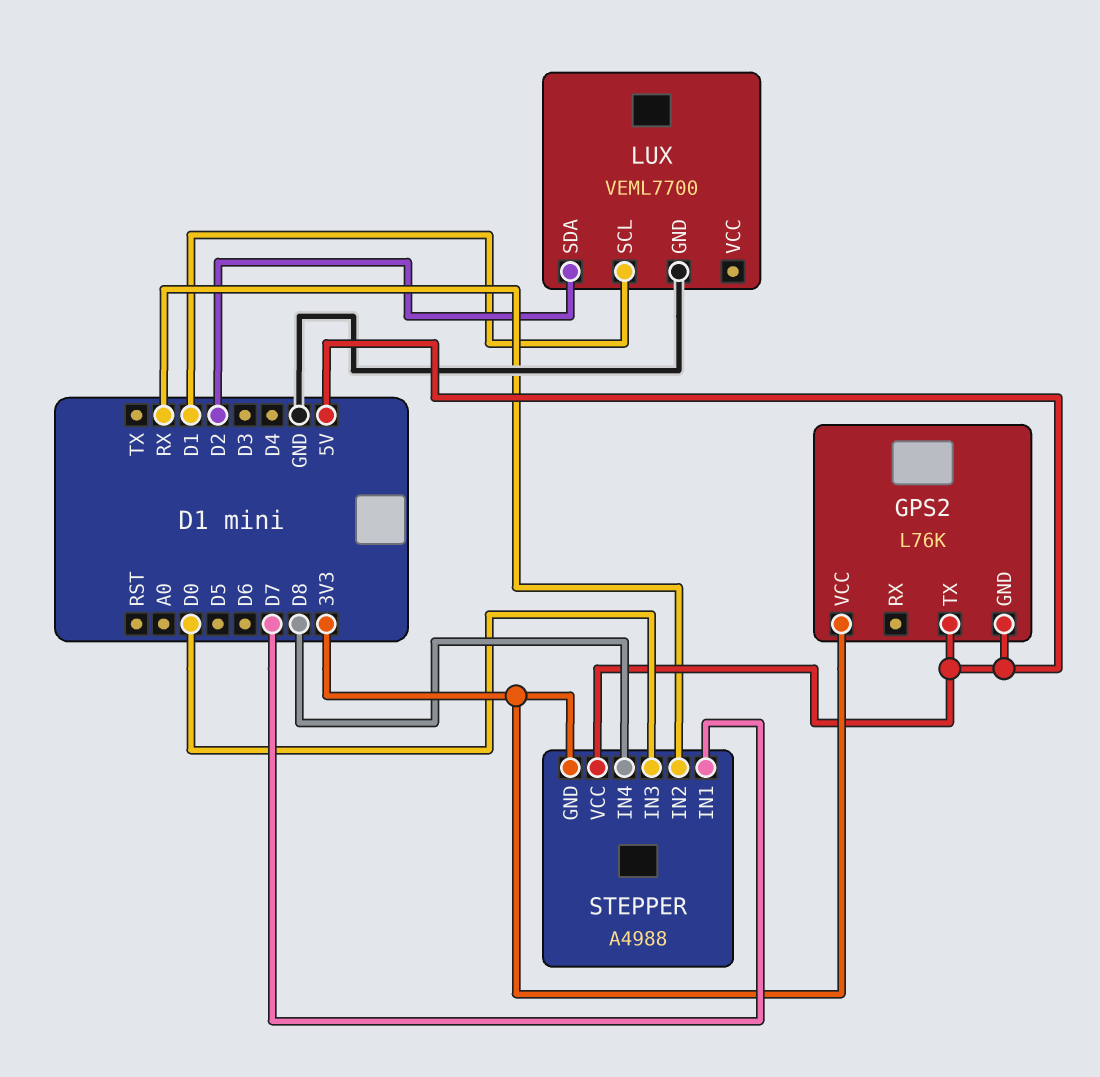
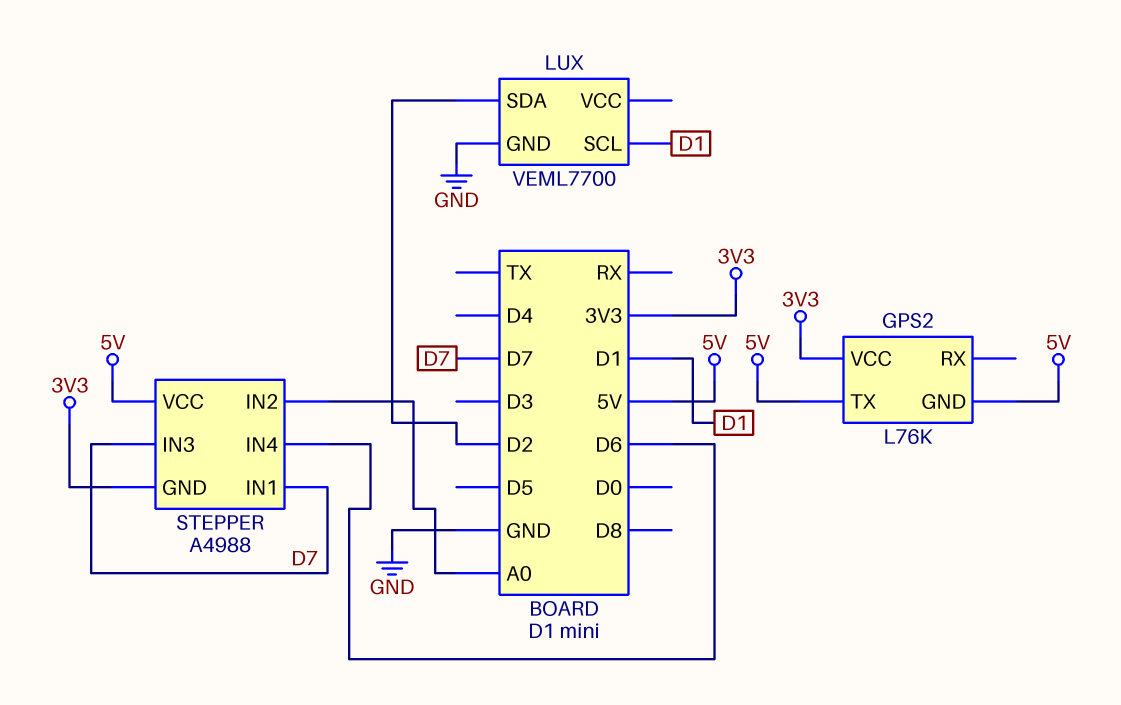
STEPPER pin IN2: RX -> A0
STEPPER pin IN3: D0 -> D7
STEPPER pin IN4: D8 -> D6

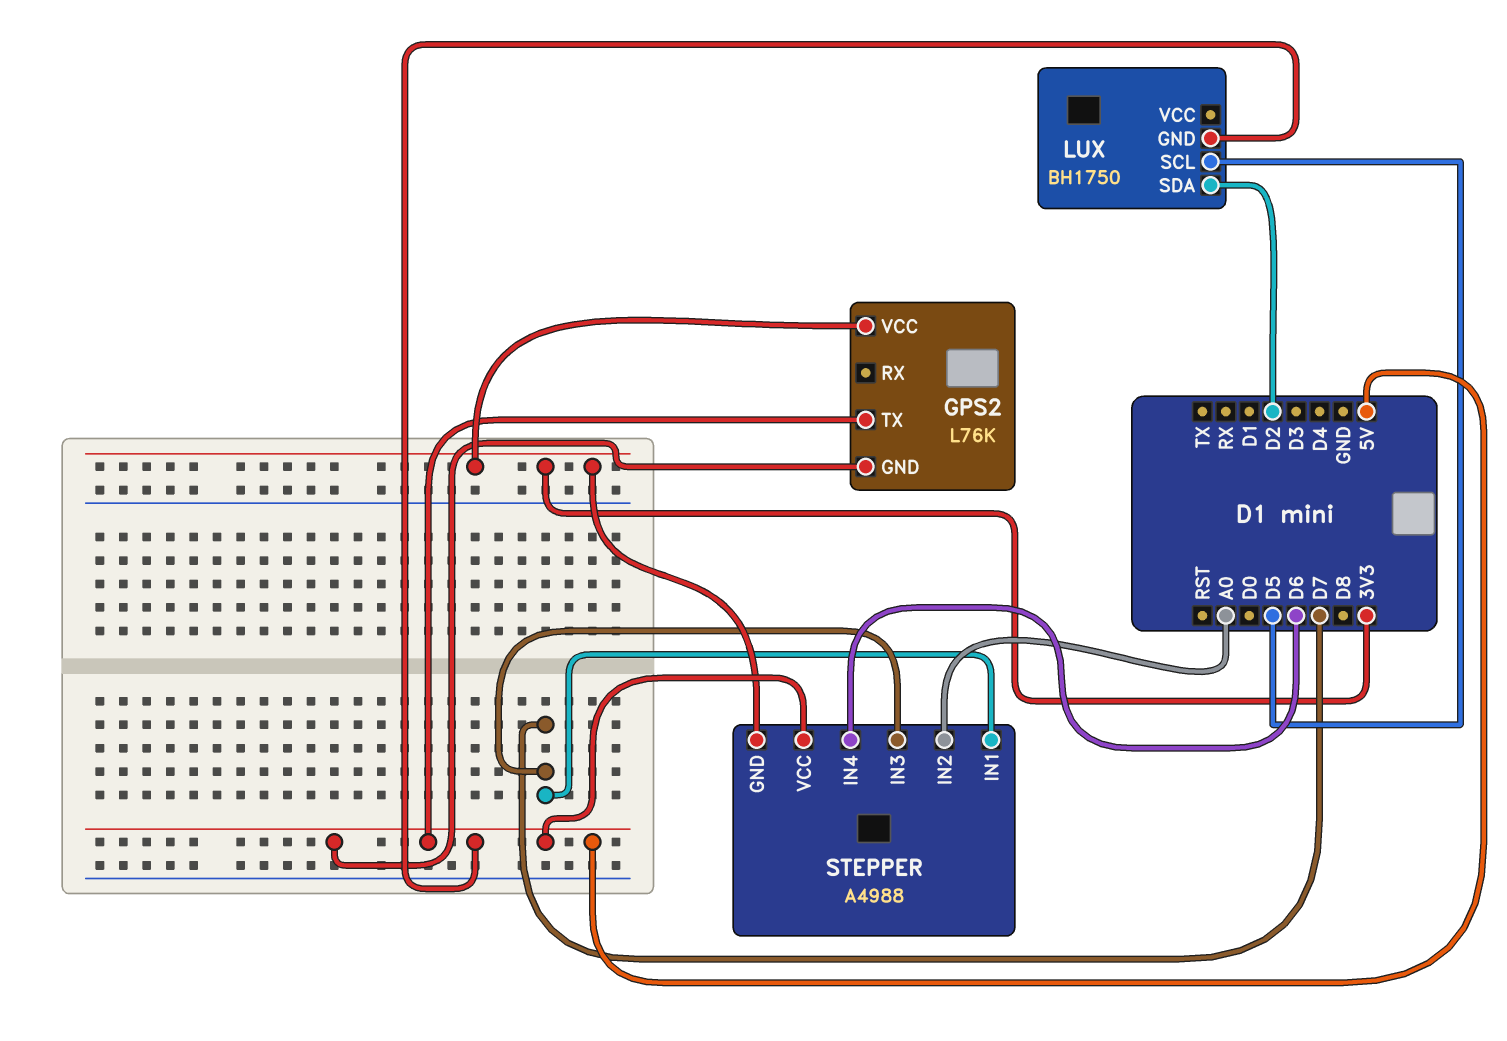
LUX: VEML7700 -> BH1750
LUX pin GND: GND -> 5V
LUX pin SCL: D1 -> D5

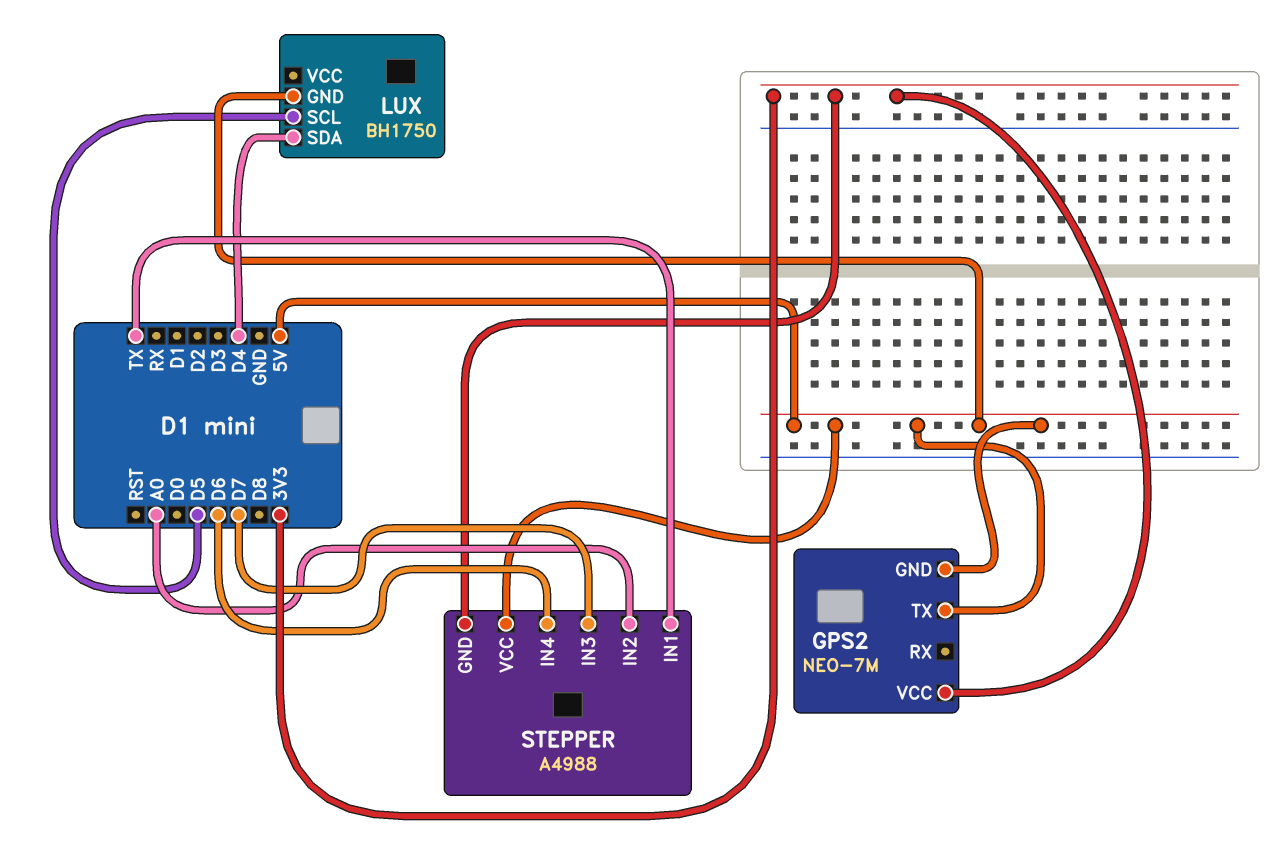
GPS2: L76K -> NEO-7M
LUX pin SDA: D2 -> D4
STEPPER pin IN1: D7 -> TX

